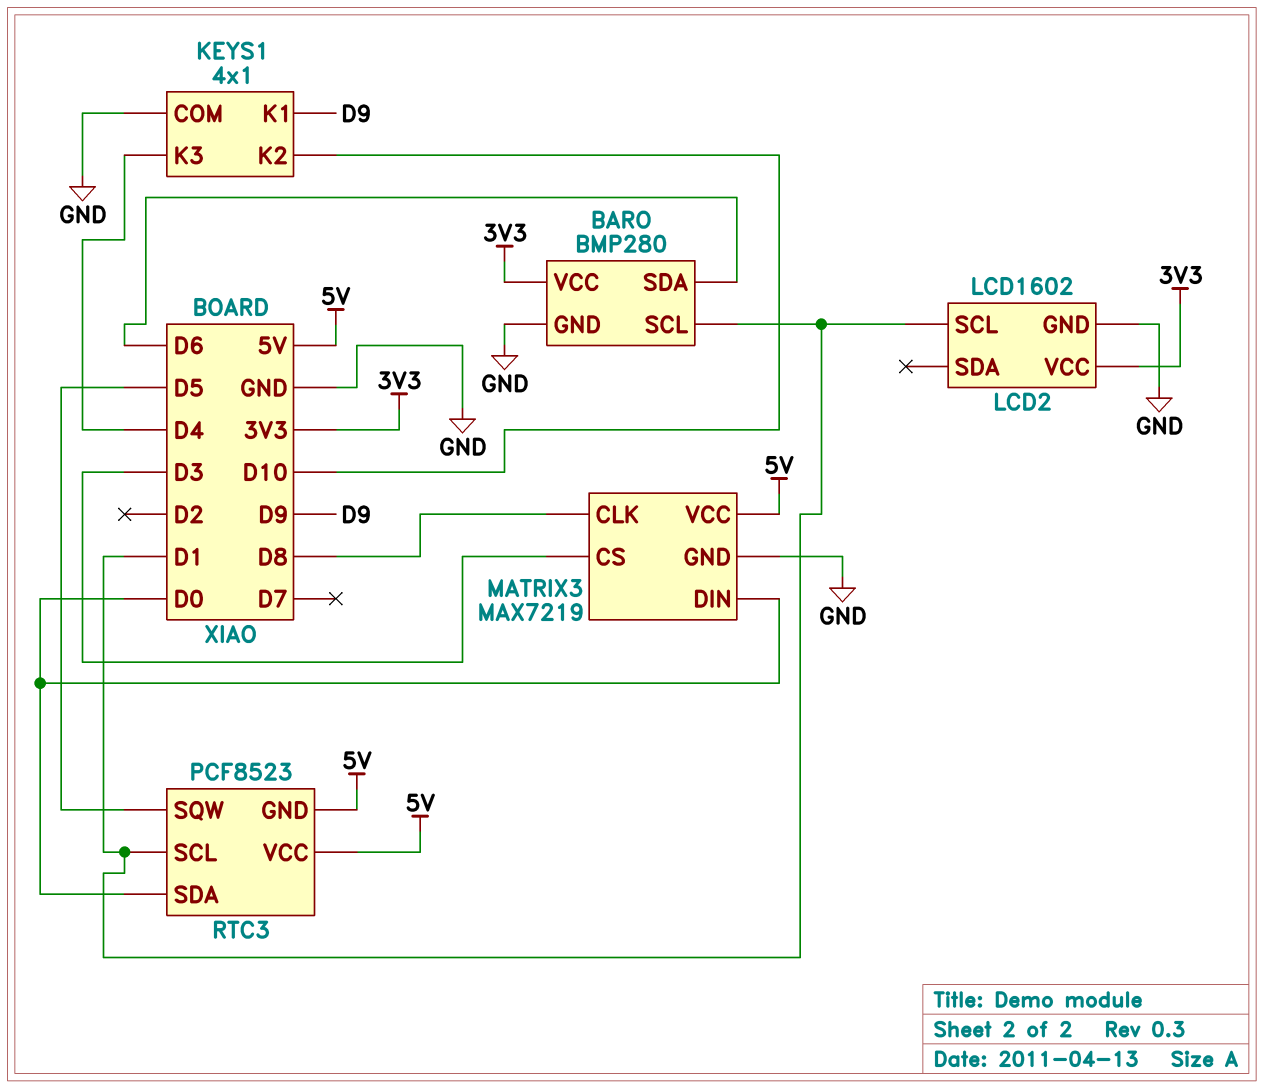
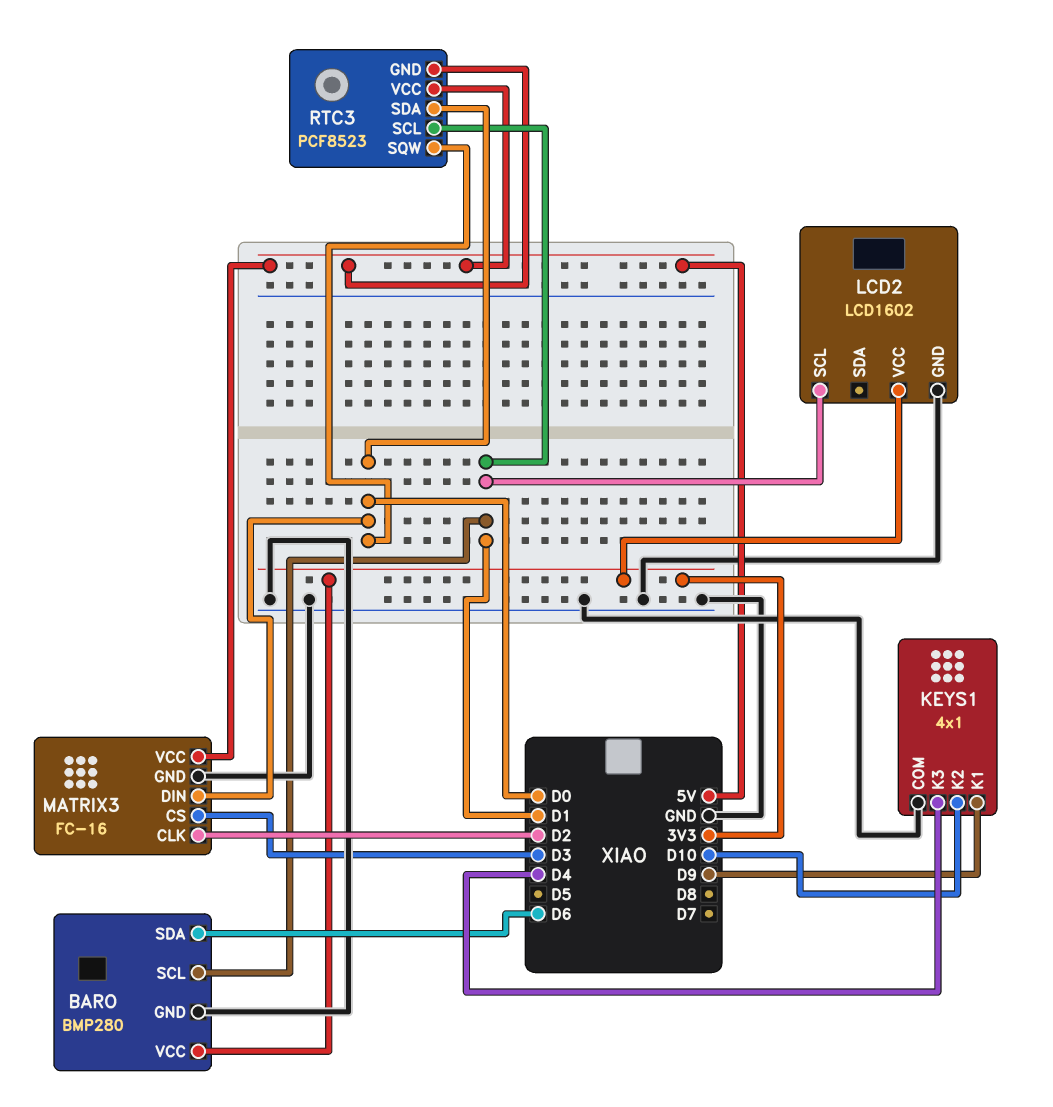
MATRIX3: MAX7219 -> FC-16
MATRIX3 pin CLK: D8 -> D2
RTC3 pin SQW: D5 -> D0

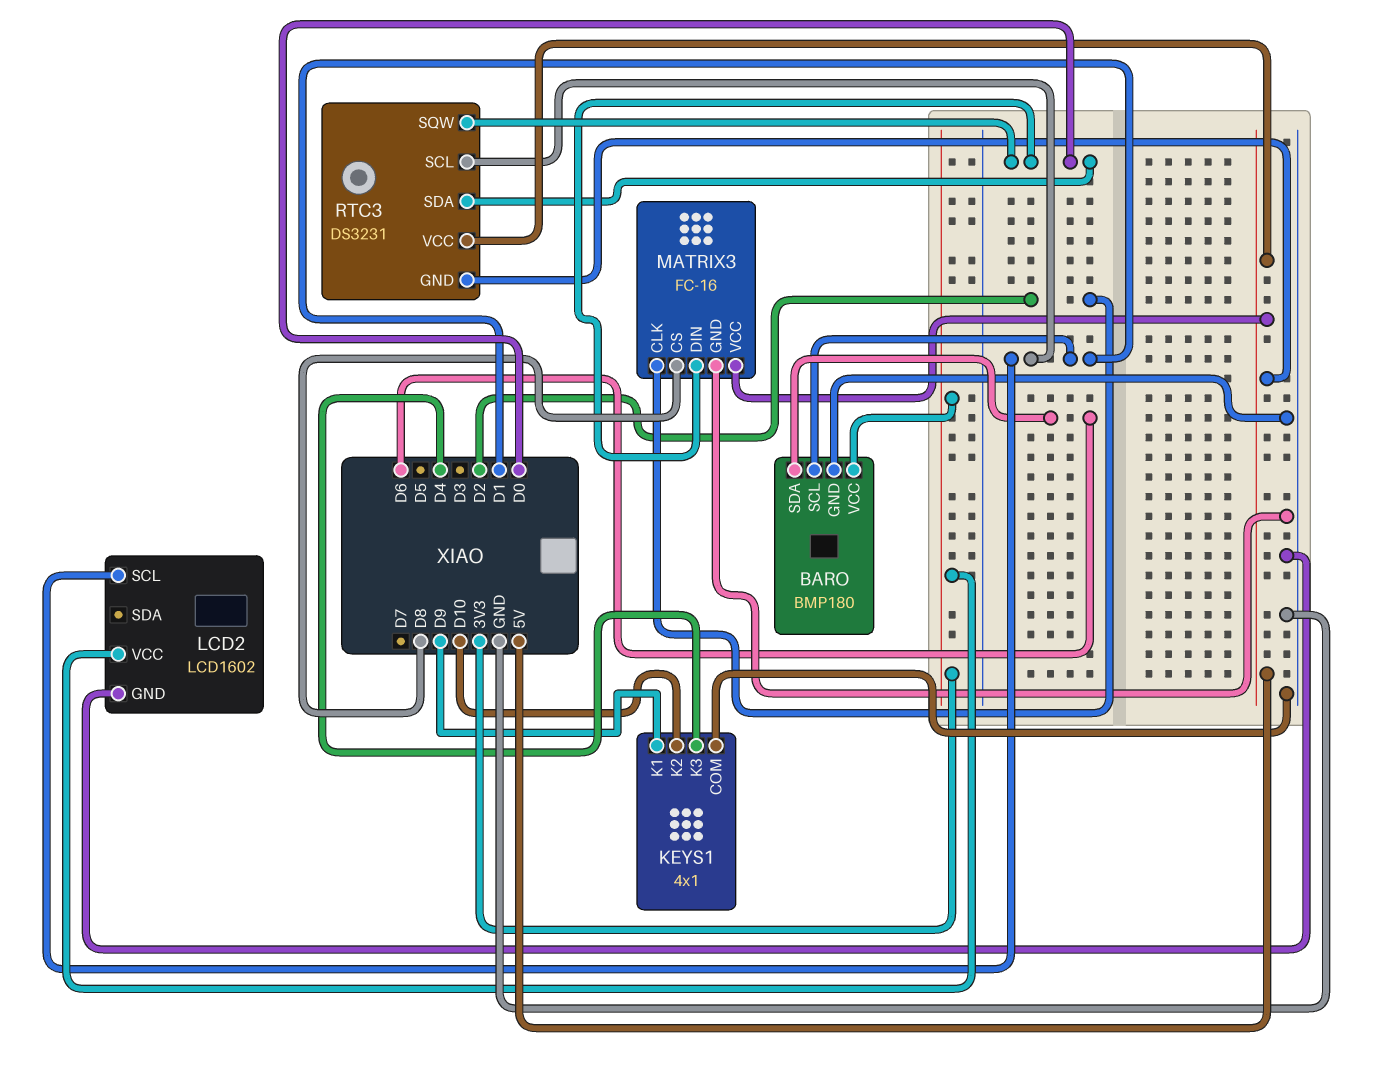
BARO: BMP280 -> BMP180
MATRIX3 pin CS: D3 -> D8
RTC3: PCF8523 -> DS3231

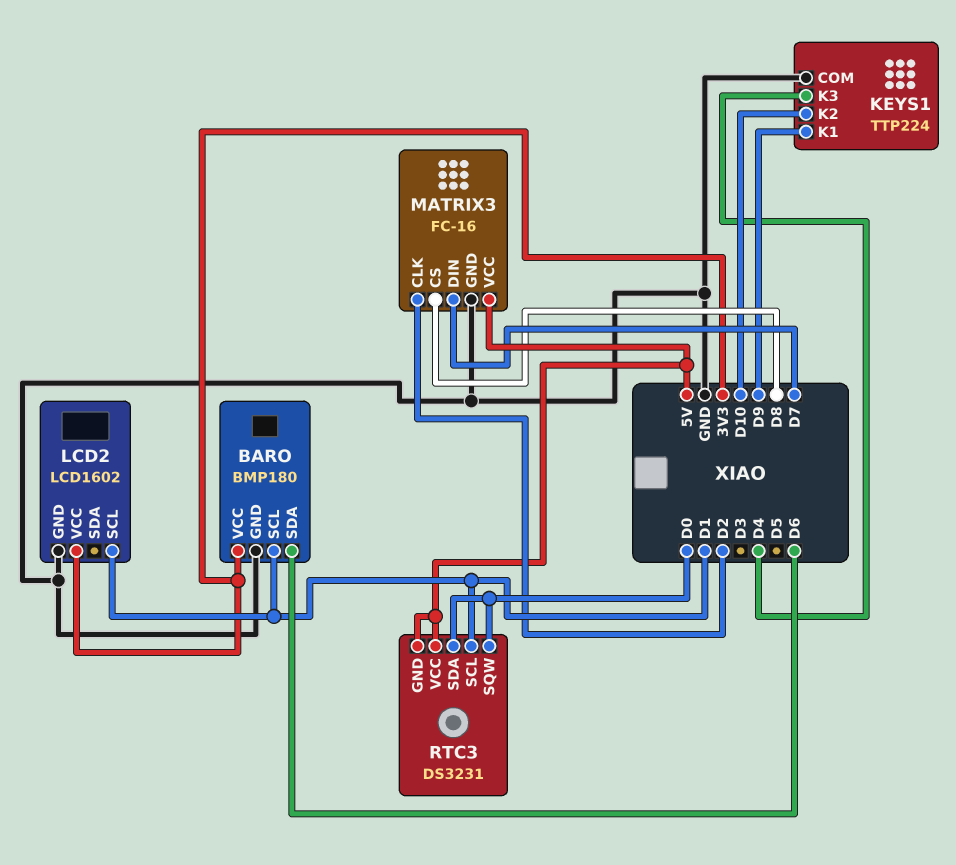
KEYS1: 4x1 -> TTP224
MATRIX3 pin DIN: D0 -> D7

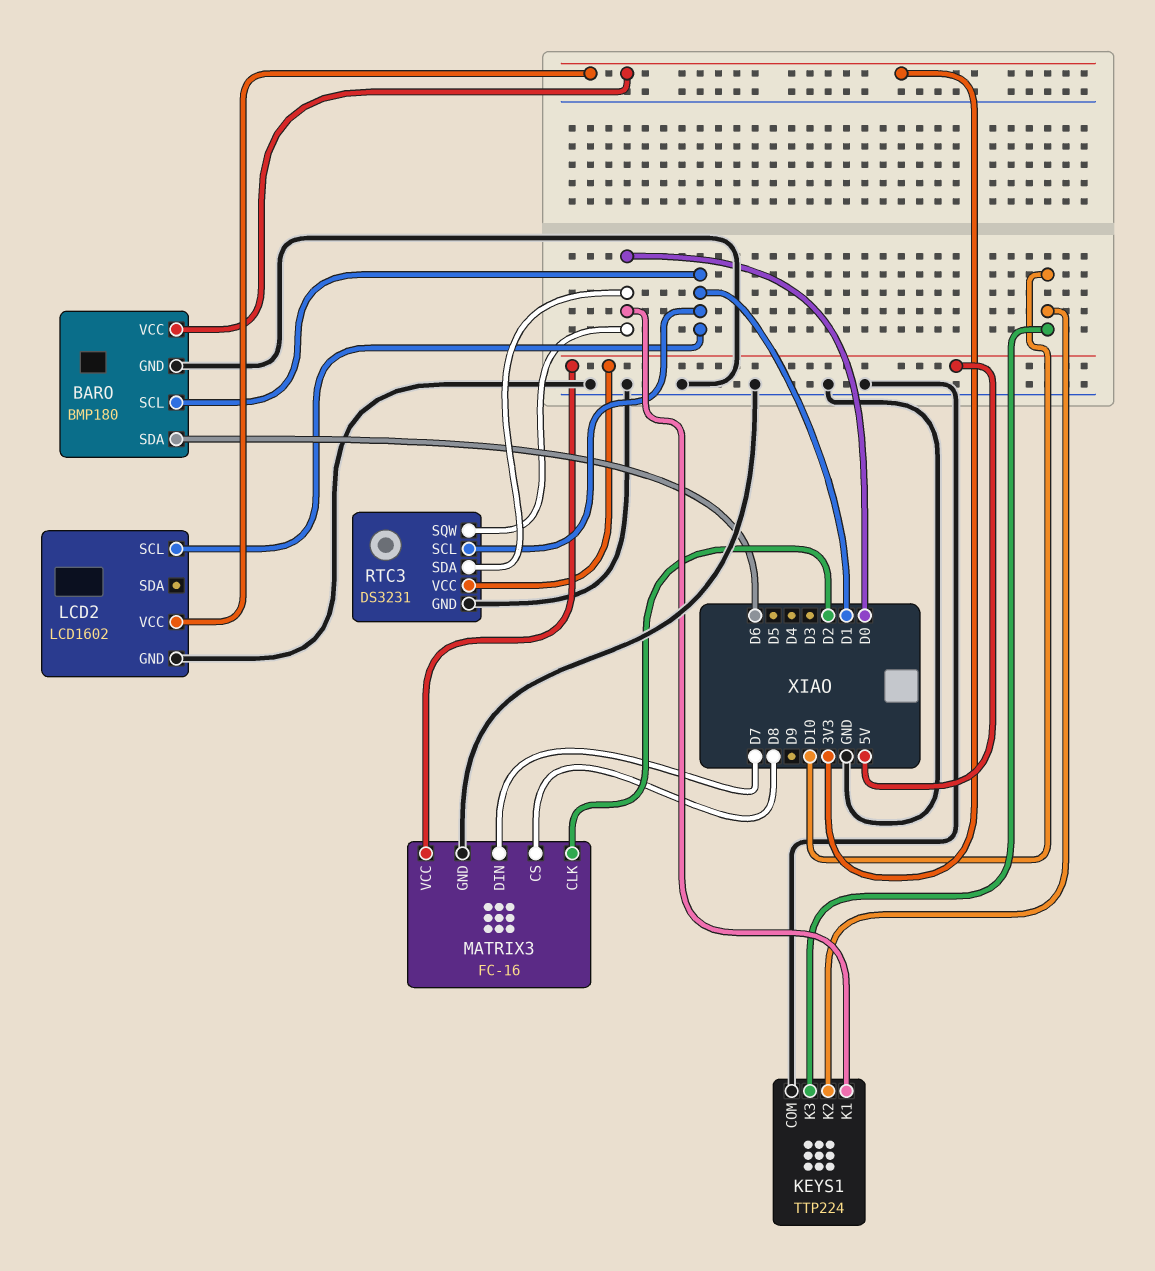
KEYS1 pin K1: D9 -> D0
KEYS1 pin K3: D4 -> D10
RTC3 pin GND: 5V -> GND

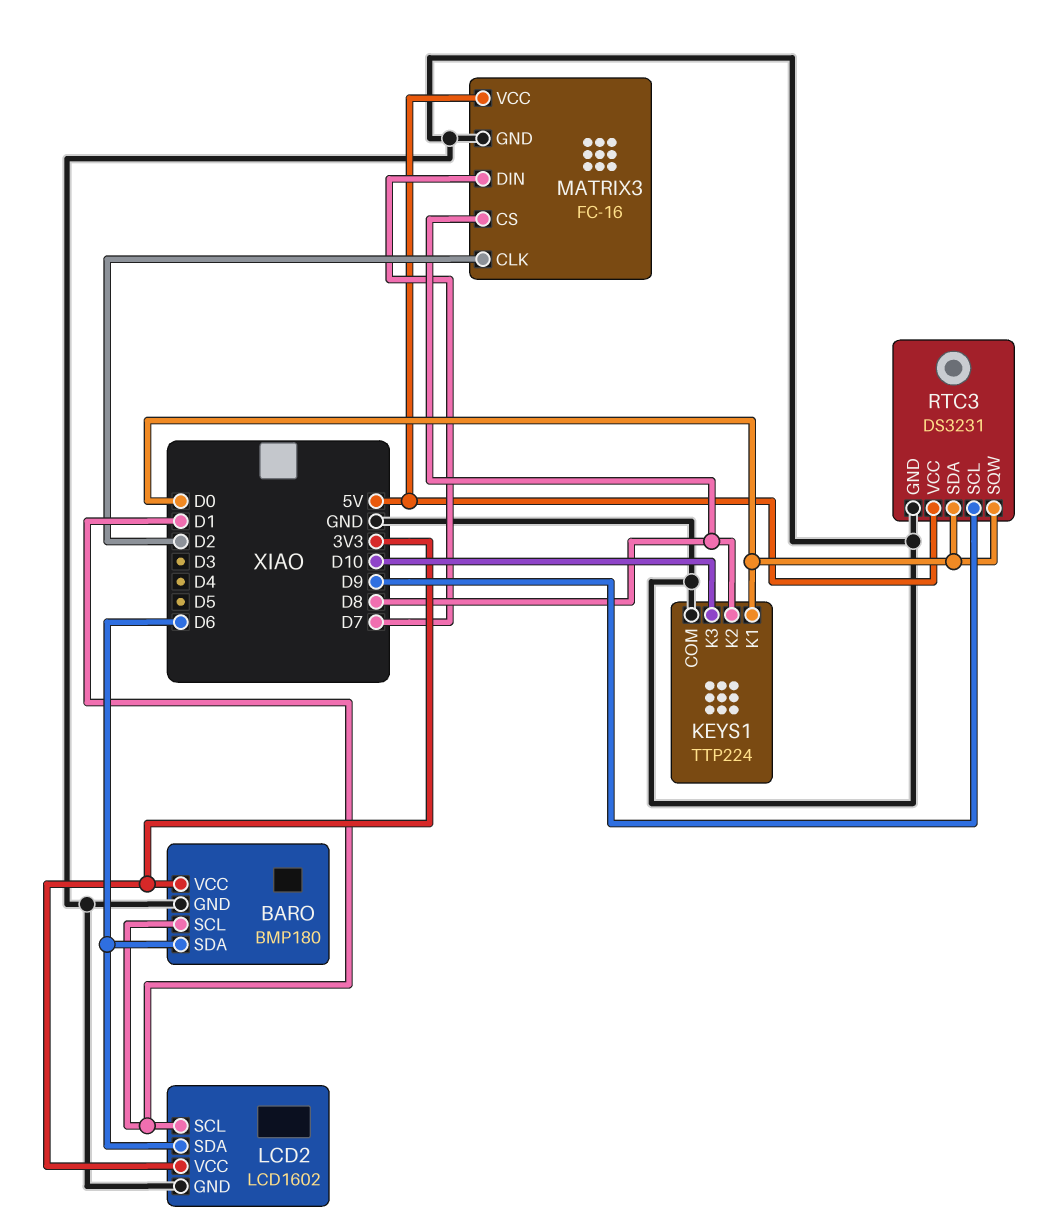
KEYS1 pin K2: D10 -> D8
LCD2 pin SDA: none -> D6
RTC3 pin SCL: D1 -> D9

